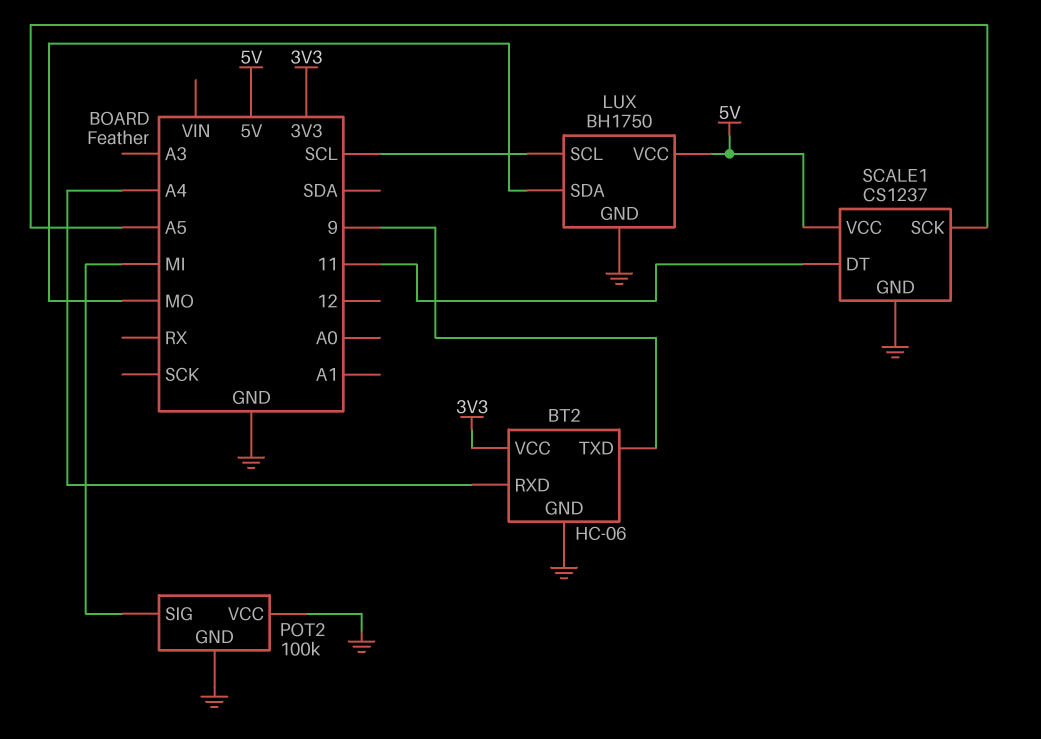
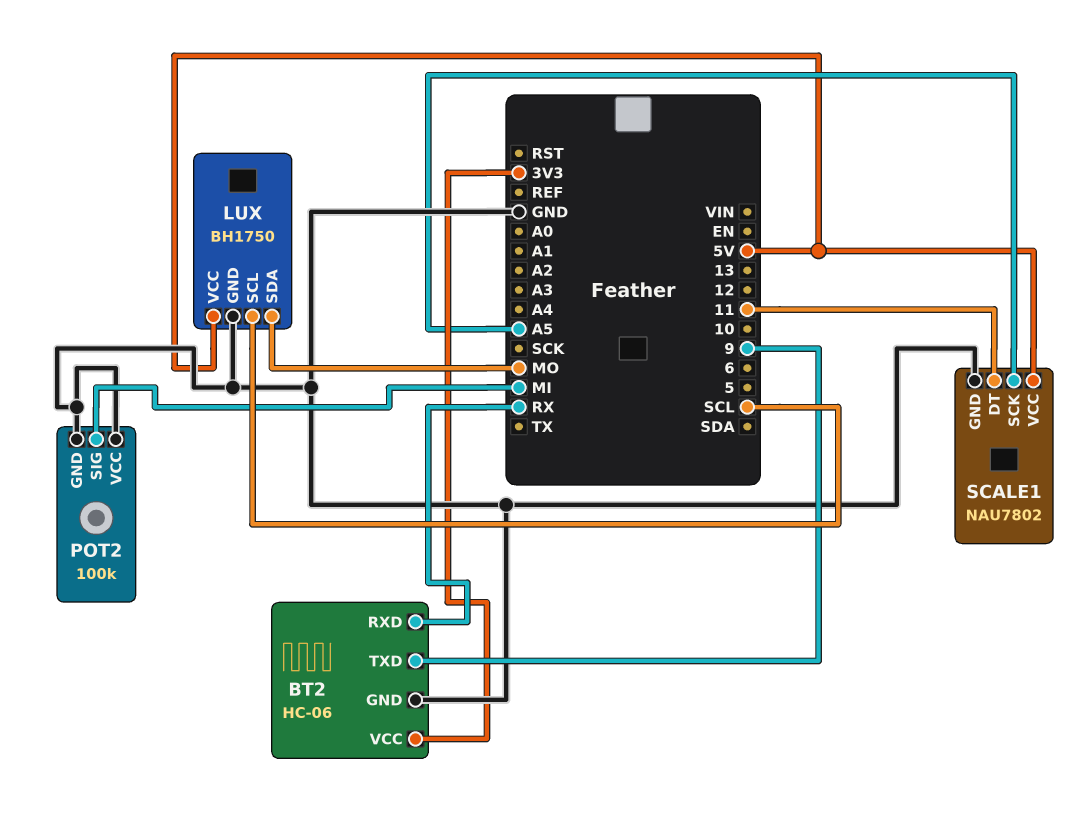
BT2 pin RXD: A4 -> RX
SCALE1: CS1237 -> NAU7802

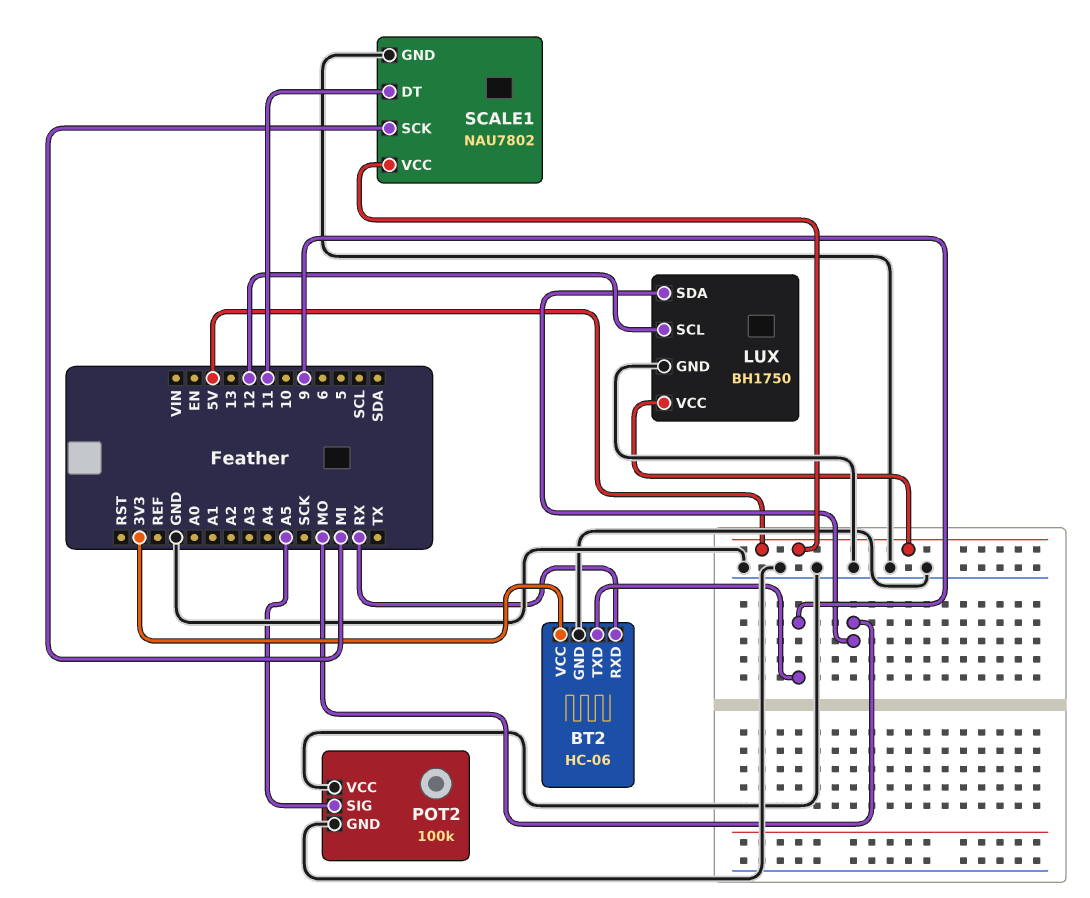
LUX pin SCL: SCL -> 12
POT2 pin SIG: MI -> A5
SCALE1 pin SCK: A5 -> MI

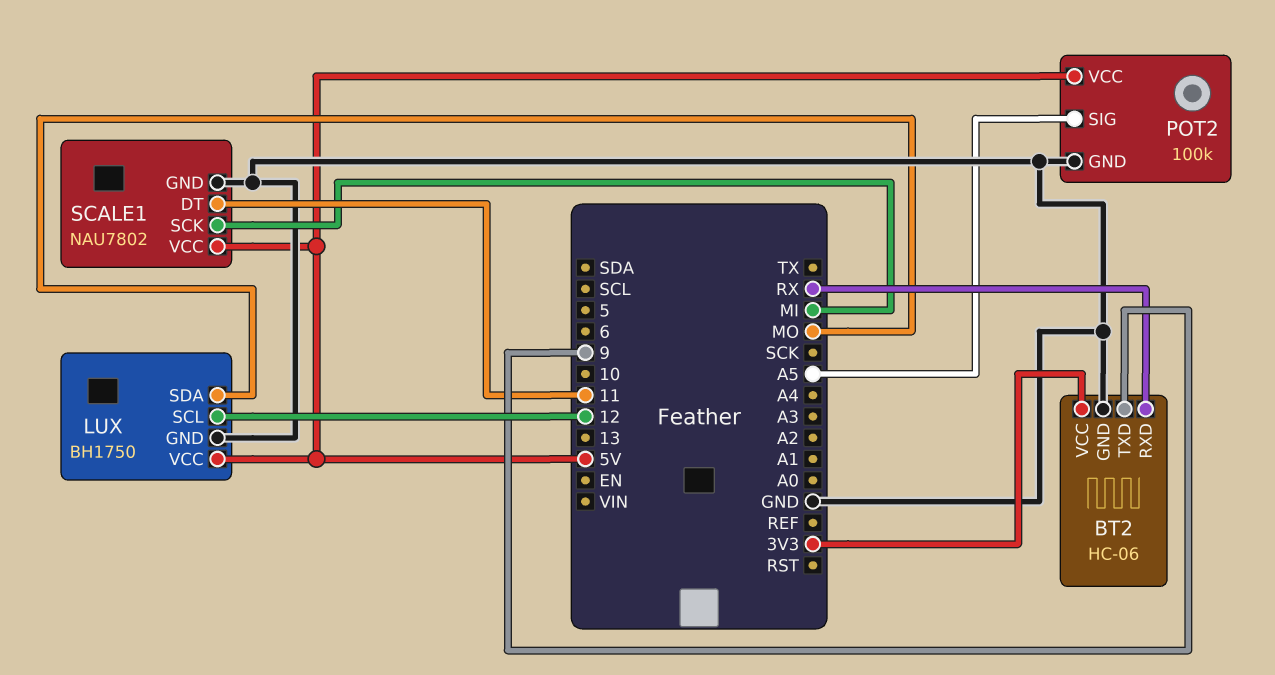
POT2 pin VCC: GND -> 5V

